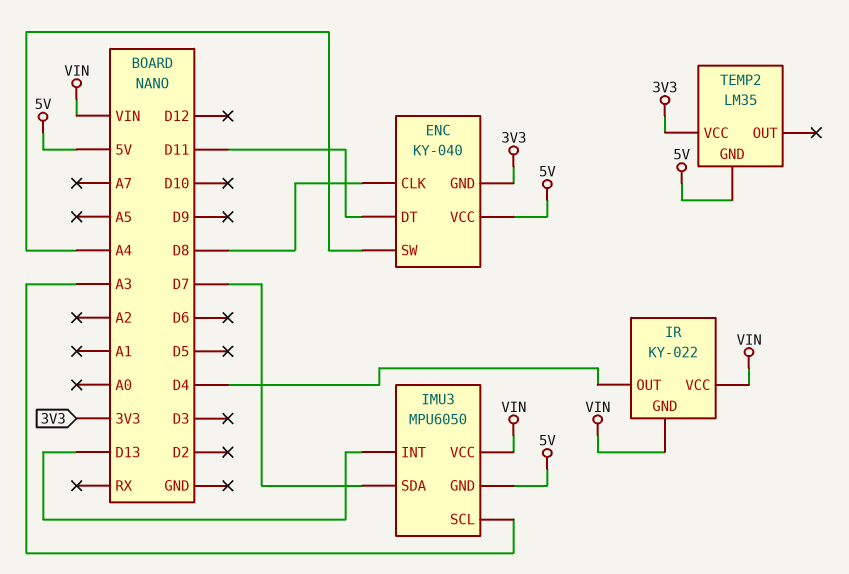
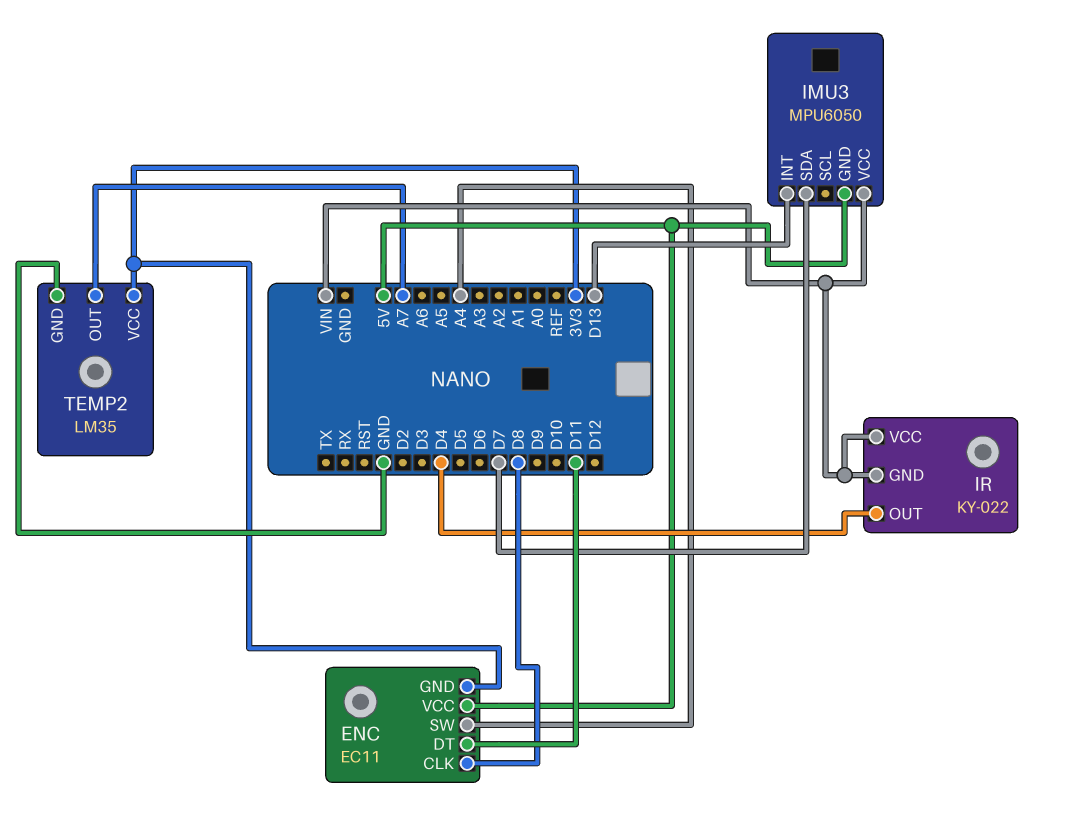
ENC: KY-040 -> EC11
IMU3 pin SCL: A3 -> none
TEMP2 pin GND: 5V -> GND
TEMP2 pin OUT: none -> A7

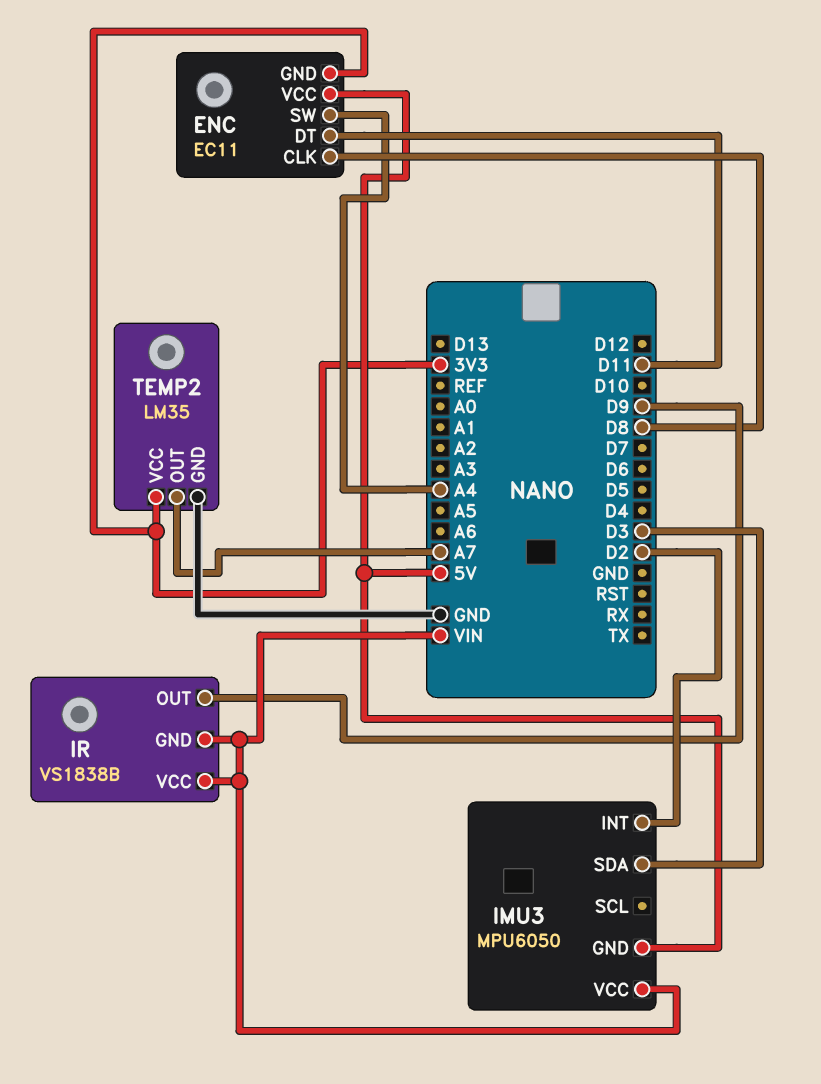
IMU3 pin INT: D13 -> D2
IMU3 pin SDA: D7 -> D3
IR: KY-022 -> VS1838B
IR pin OUT: D4 -> D9

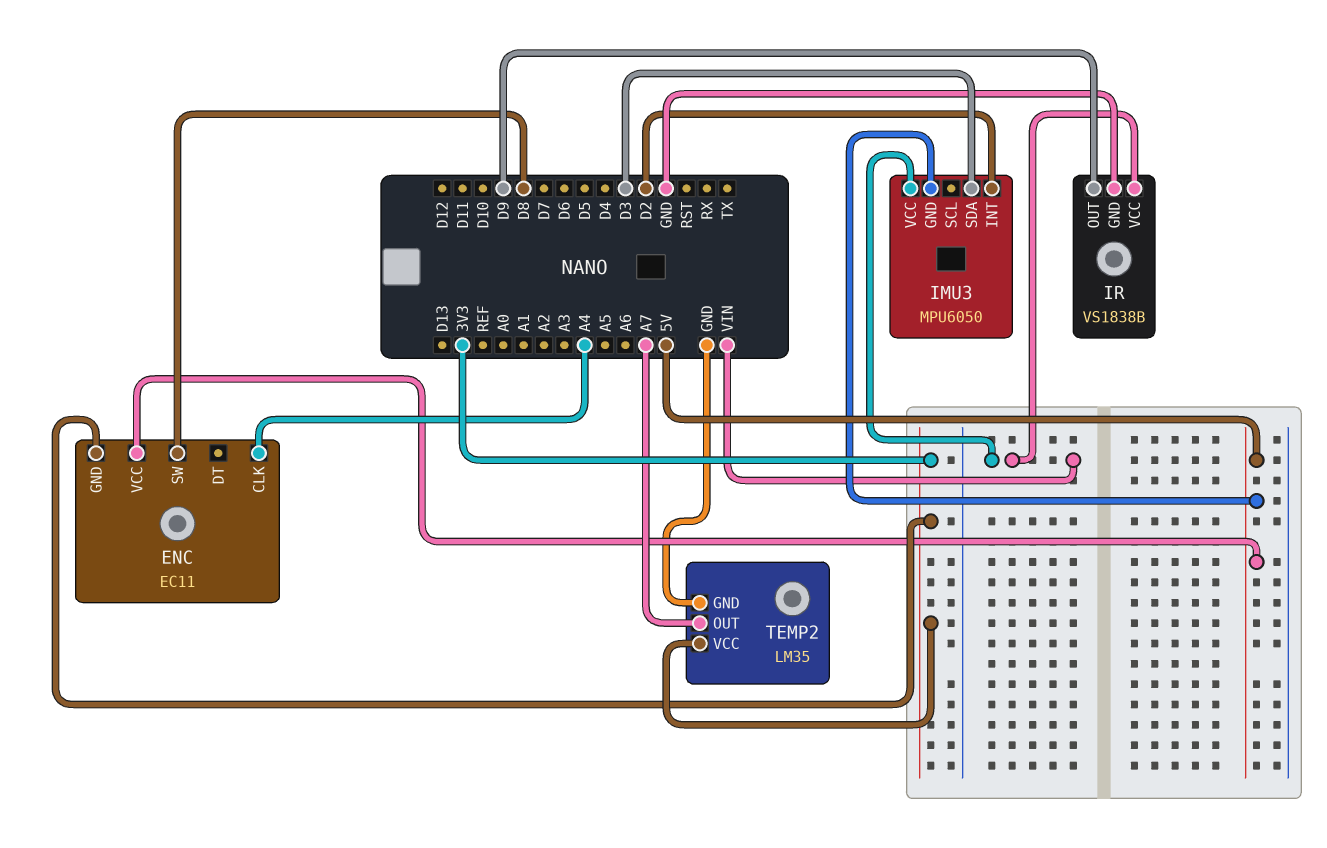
ENC pin CLK: D8 -> A4
ENC pin DT: D11 -> none
ENC pin SW: A4 -> D8
IR pin GND: VIN -> GND

